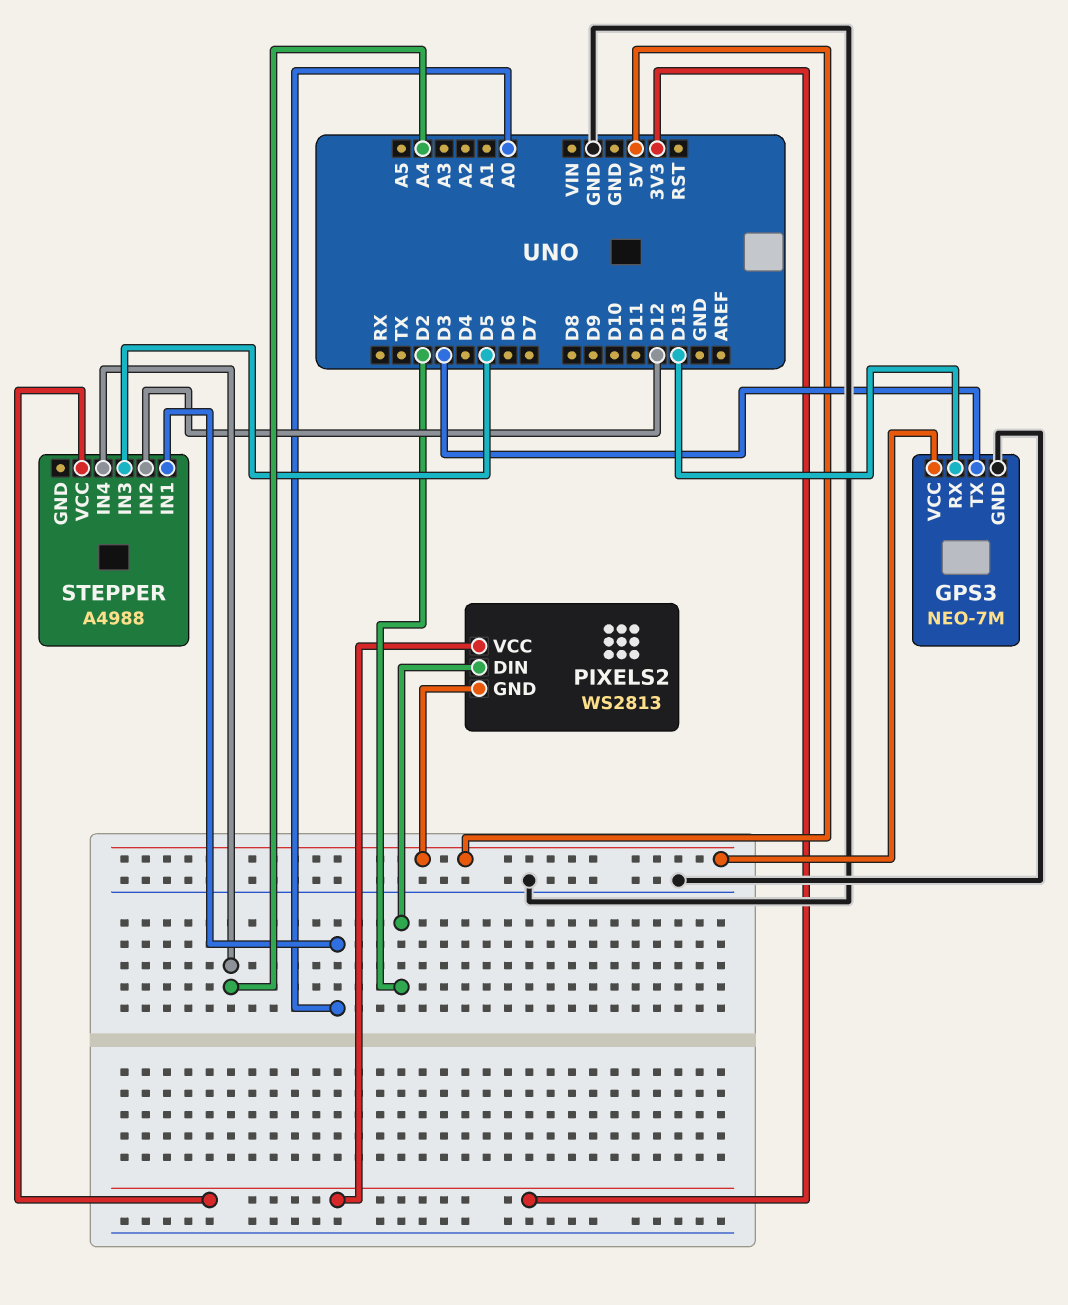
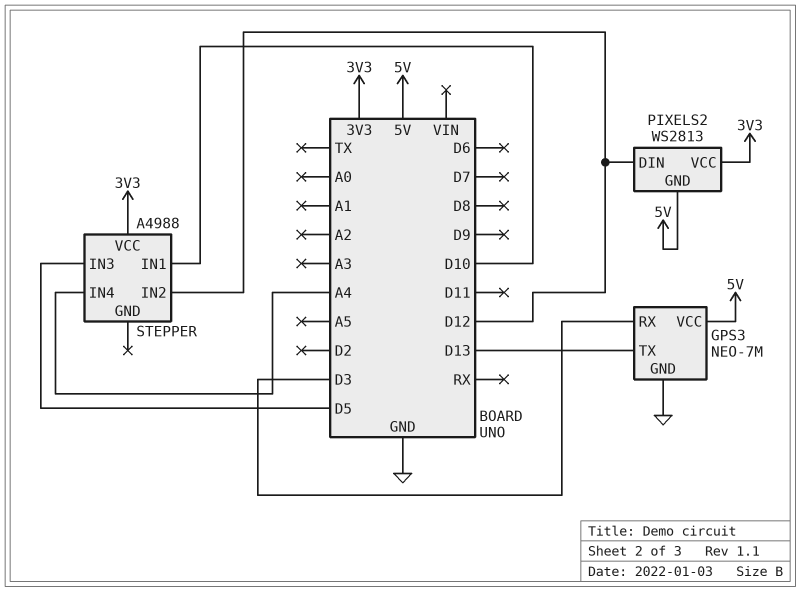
GPS3 pin RX: D13 -> D3
GPS3 pin TX: D3 -> D13
PIXELS2 pin DIN: D2 -> D12
STEPPER pin IN1: A0 -> D10

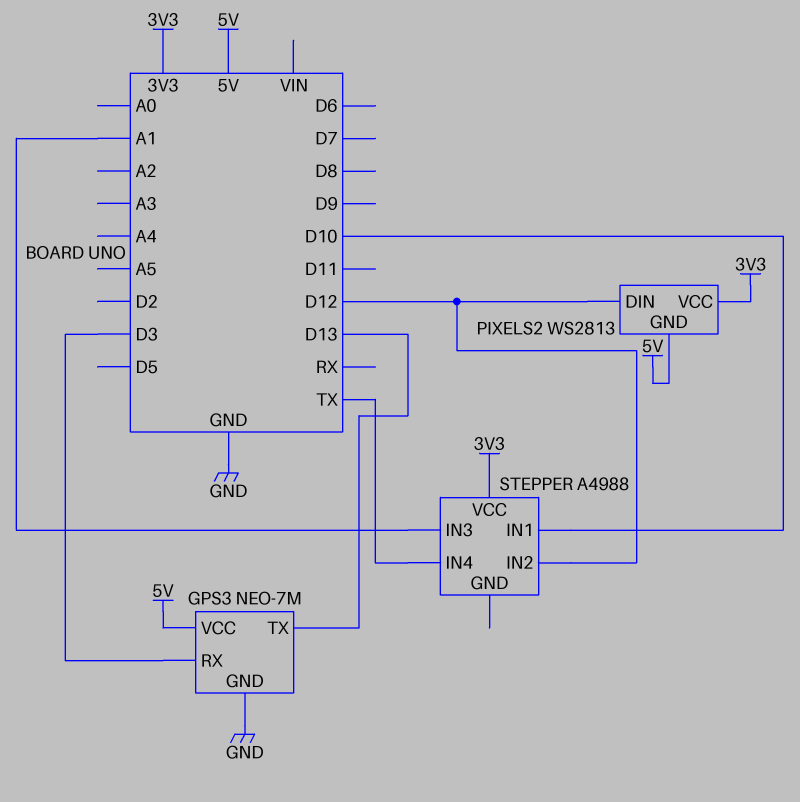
STEPPER pin IN3: D5 -> A1
STEPPER pin IN4: A4 -> TX

